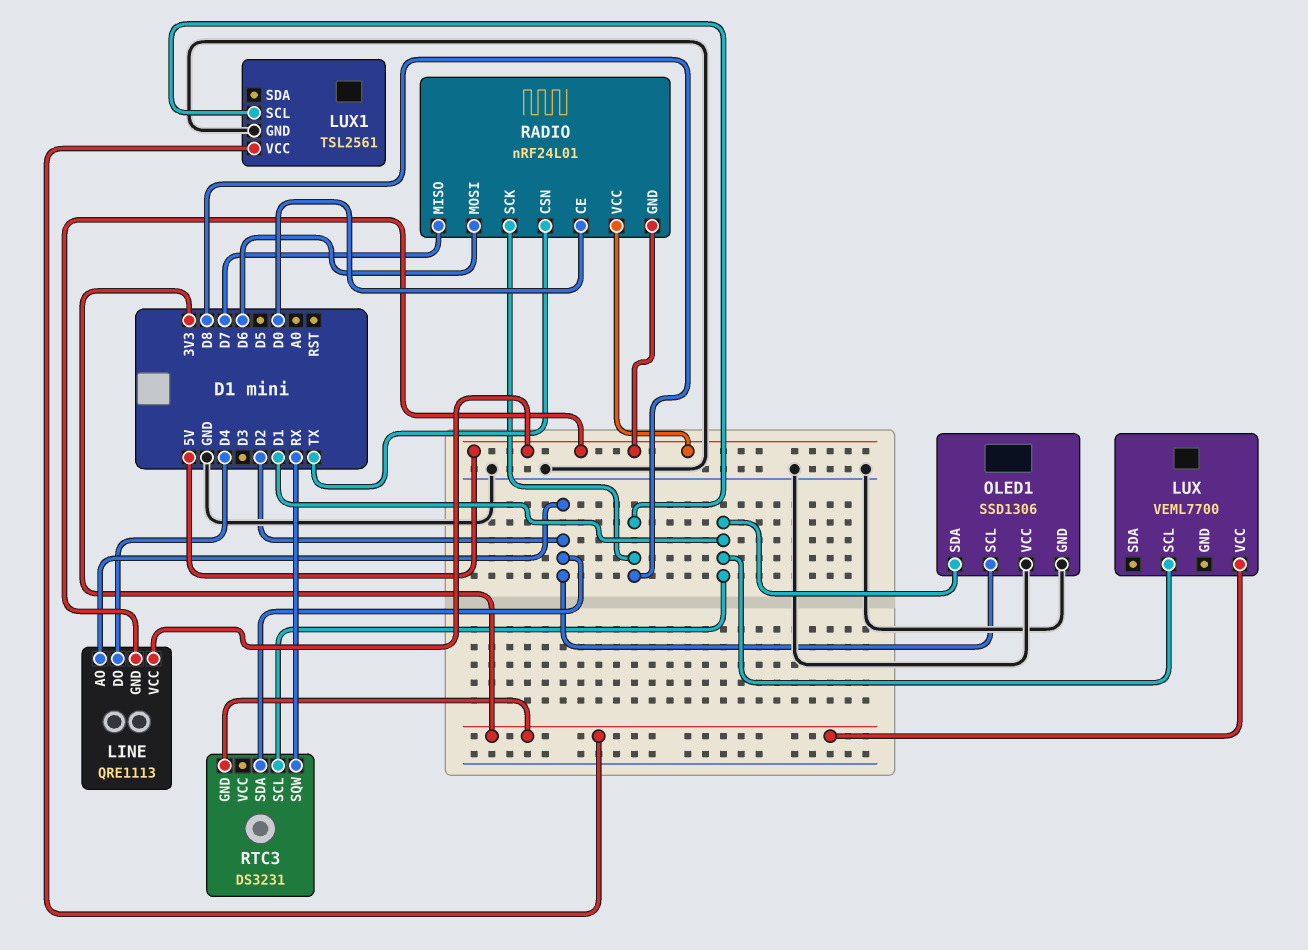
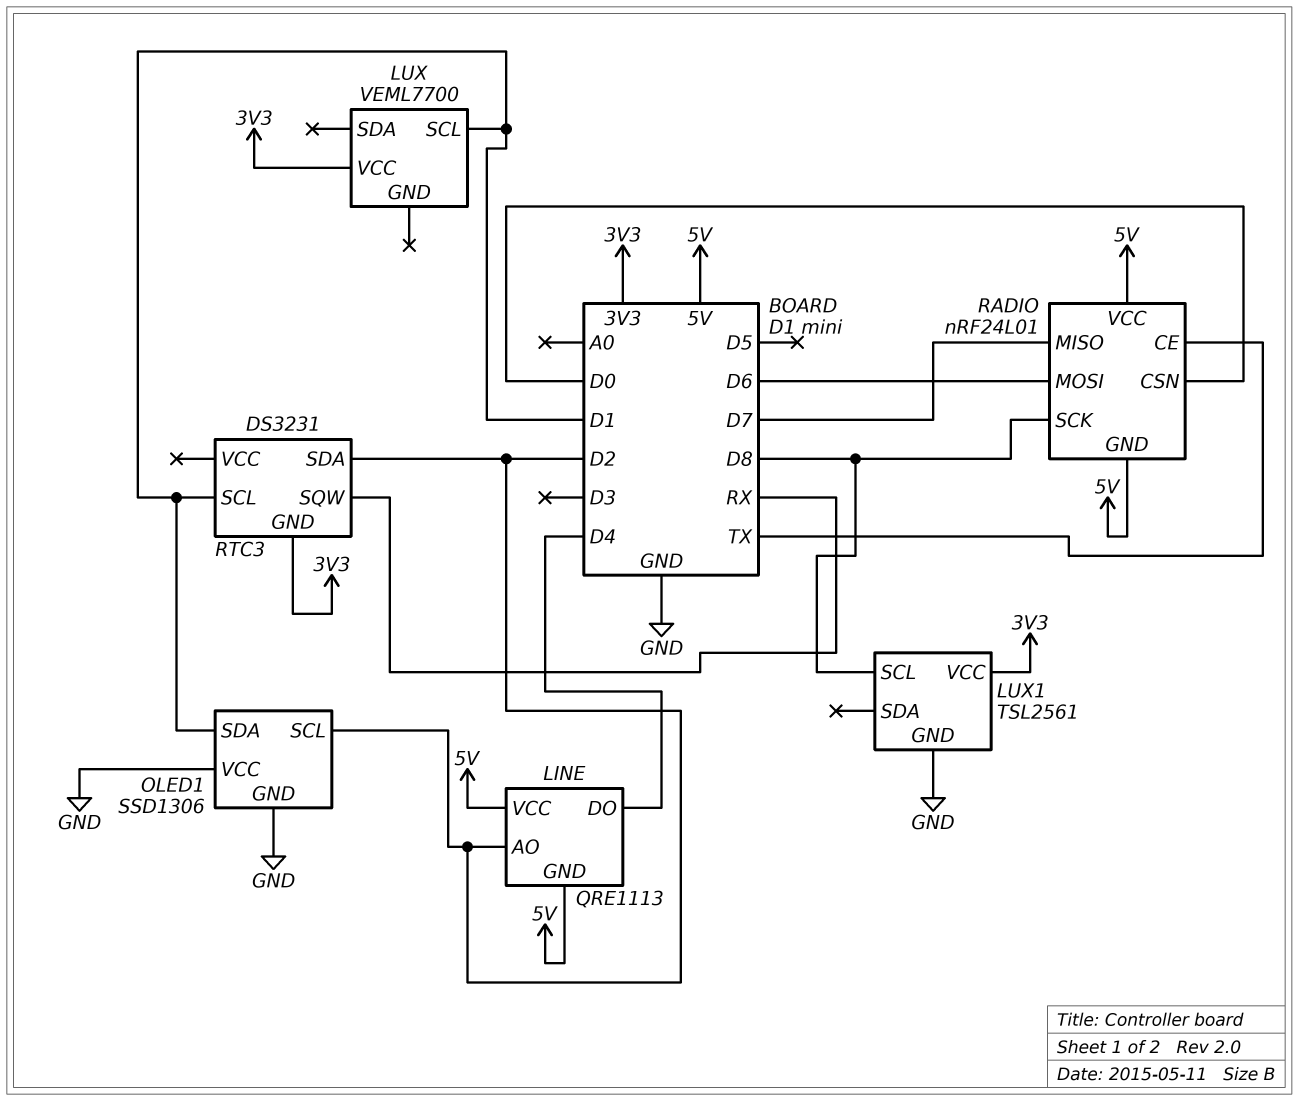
RADIO pin CE: D0 -> TX
RADIO pin CSN: TX -> D0

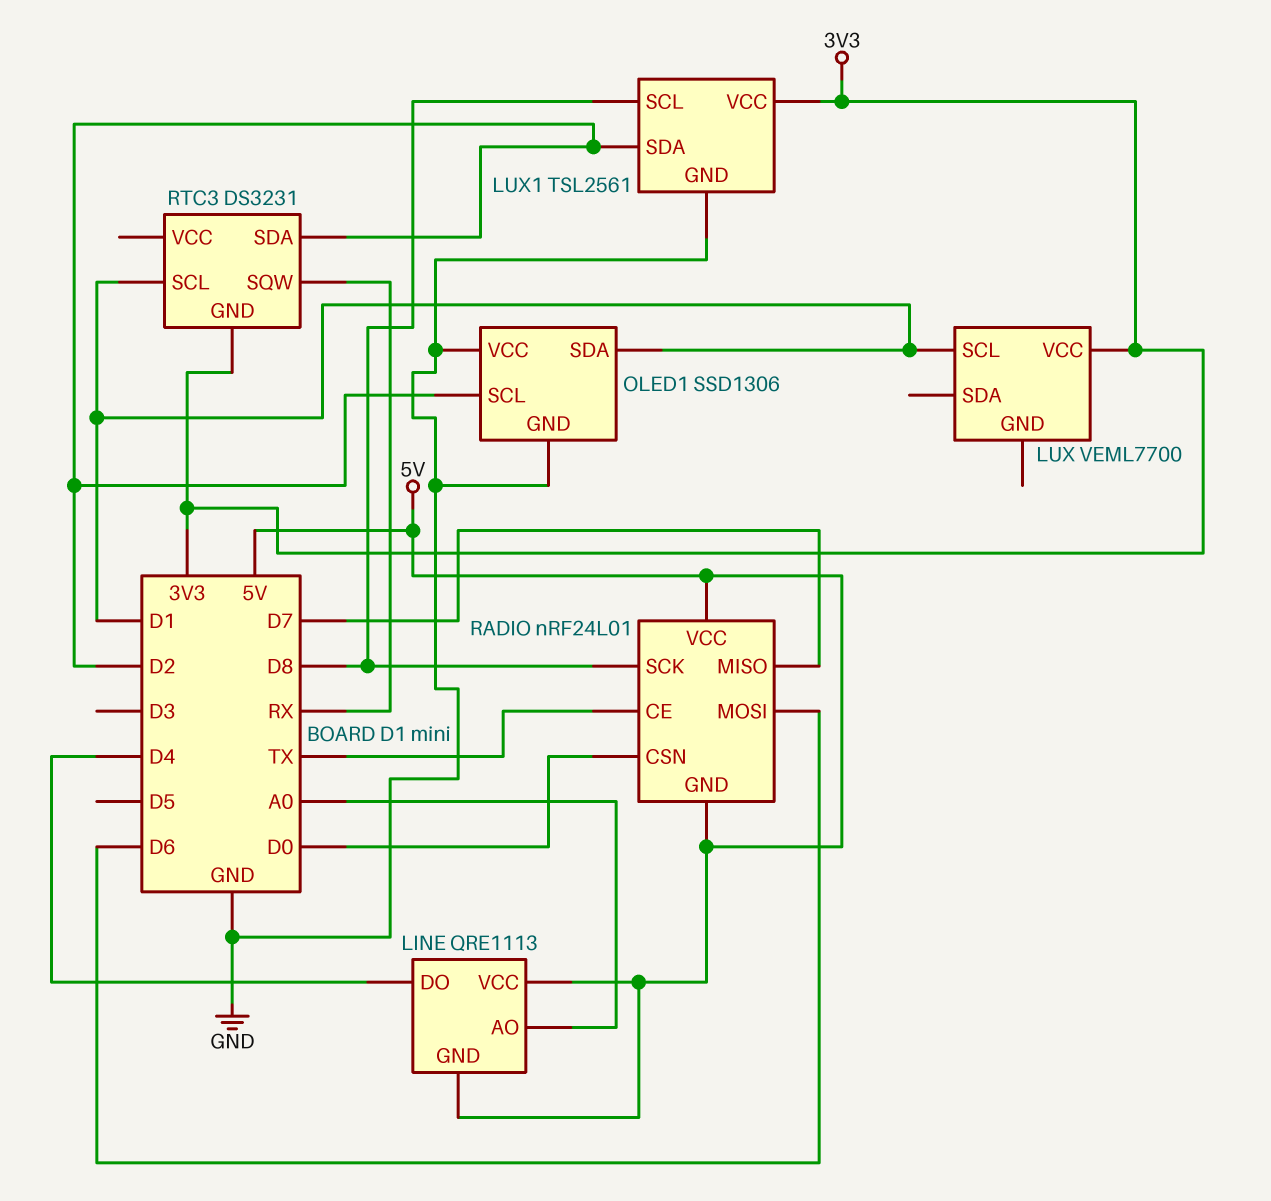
LINE pin AO: D2 -> A0
LUX1 pin SDA: none -> D2

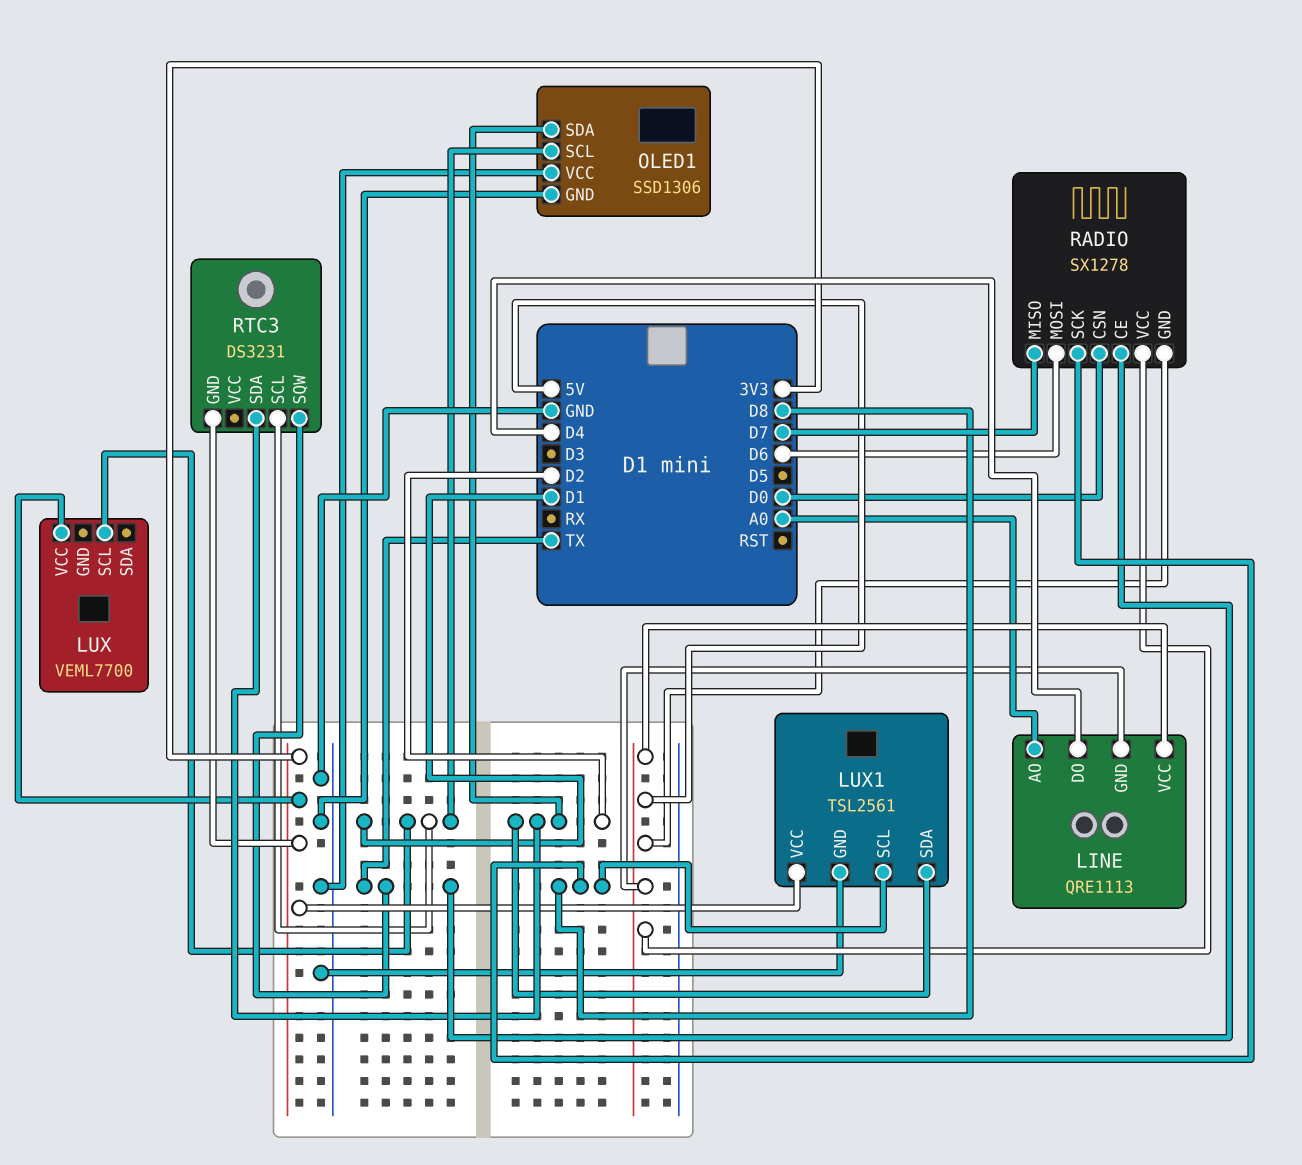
OLED1 pin SCL: D2 -> D1
OLED1 pin SDA: D1 -> D2
RADIO: nRF24L01 -> SX1278
RTC3 pin SQW: RX -> TX

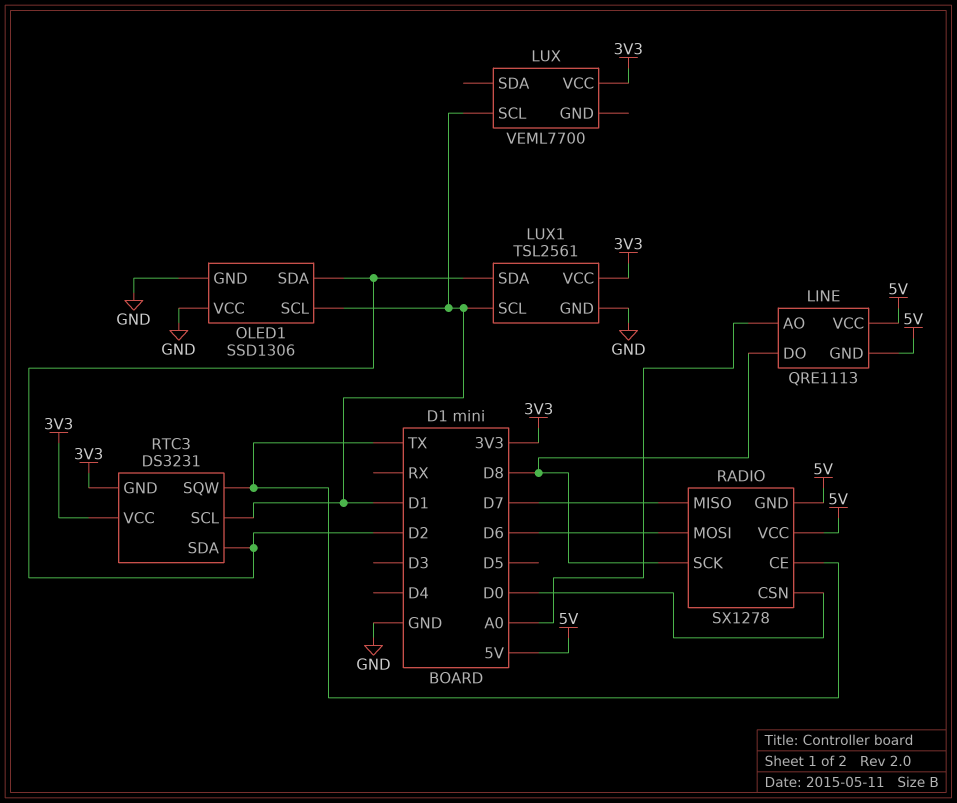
LINE pin DO: D4 -> D8
LUX1 pin SCL: D8 -> D1
RTC3 pin VCC: none -> 3V3

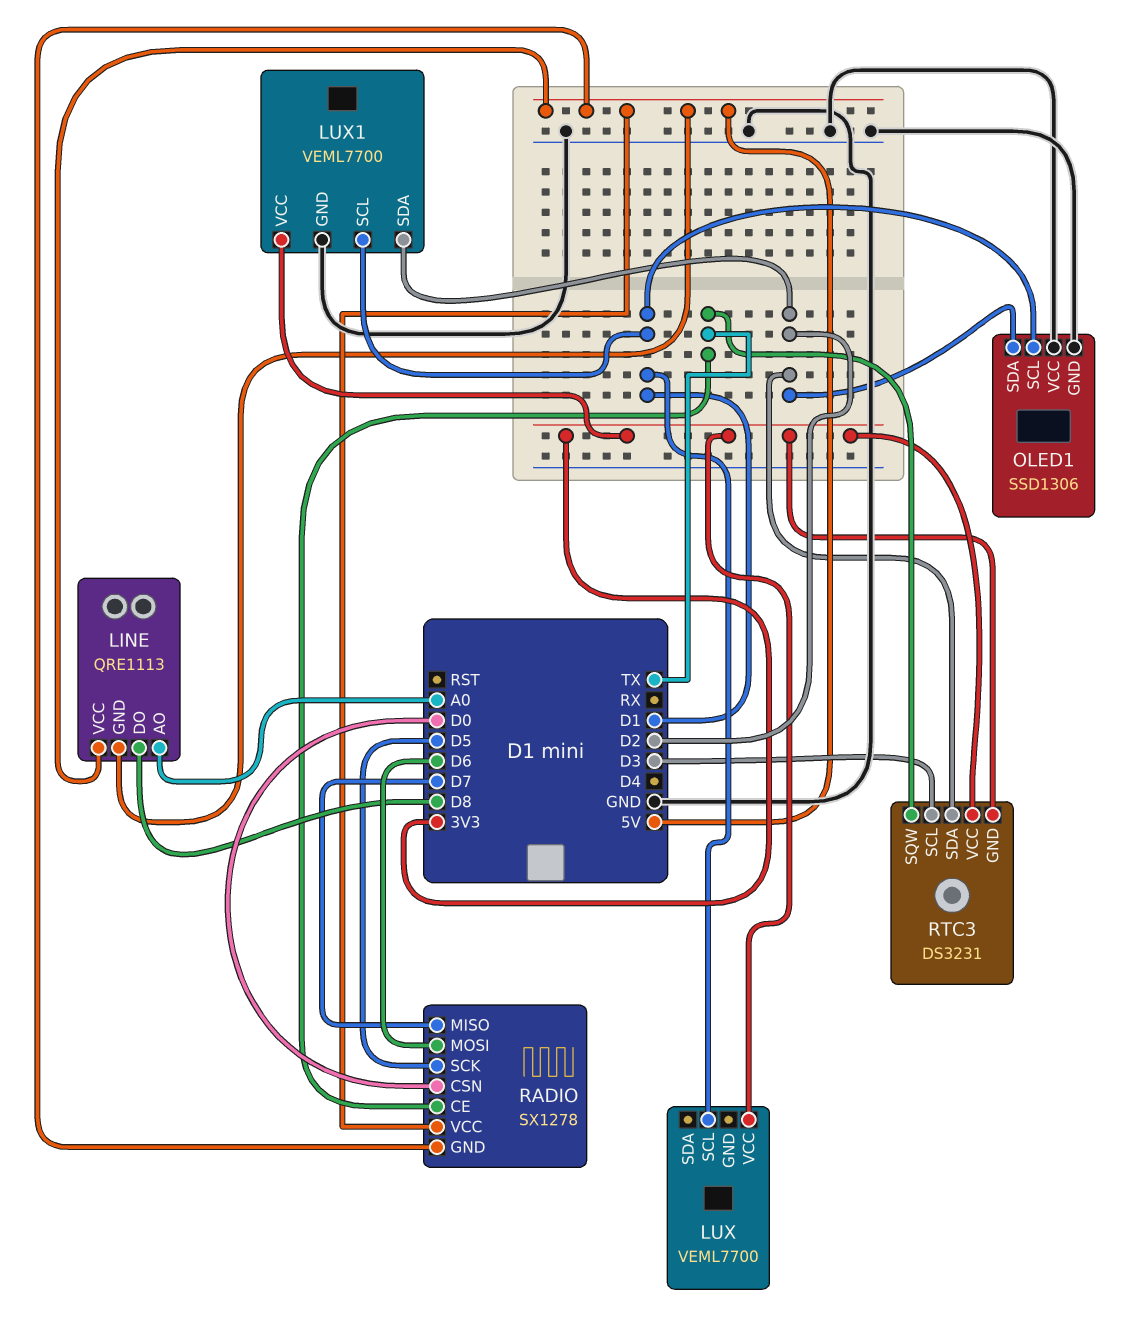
LUX1: TSL2561 -> VEML7700
RADIO pin SCK: D8 -> D5
RTC3 pin SCL: D1 -> D3

